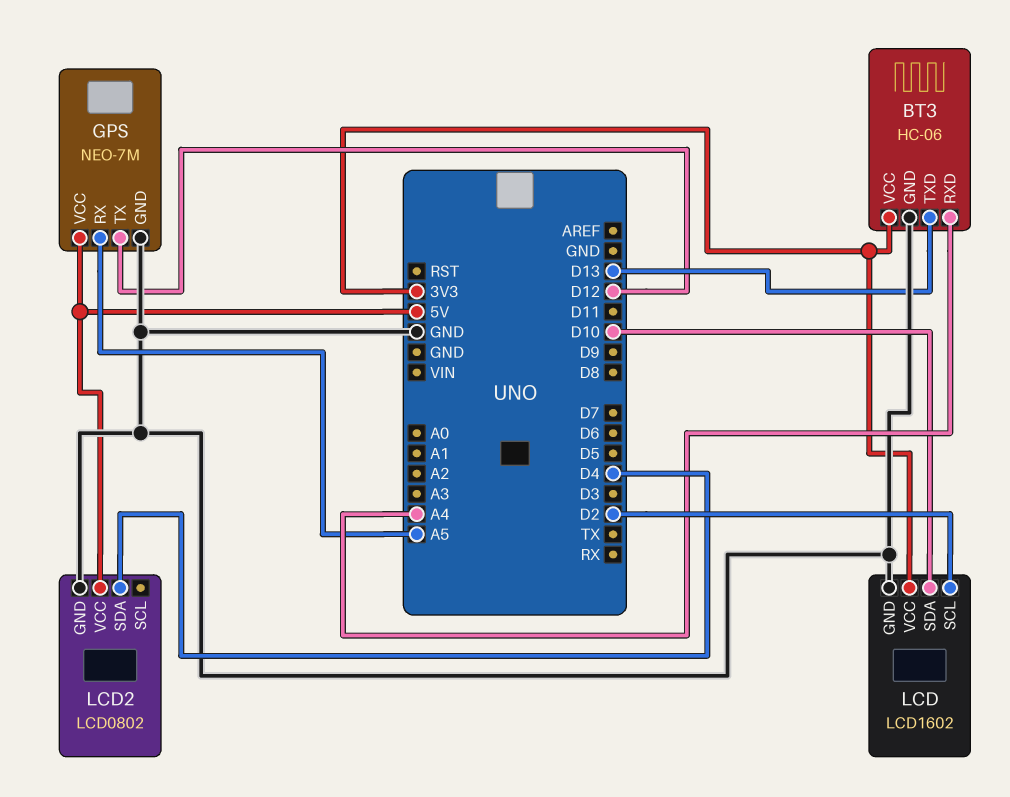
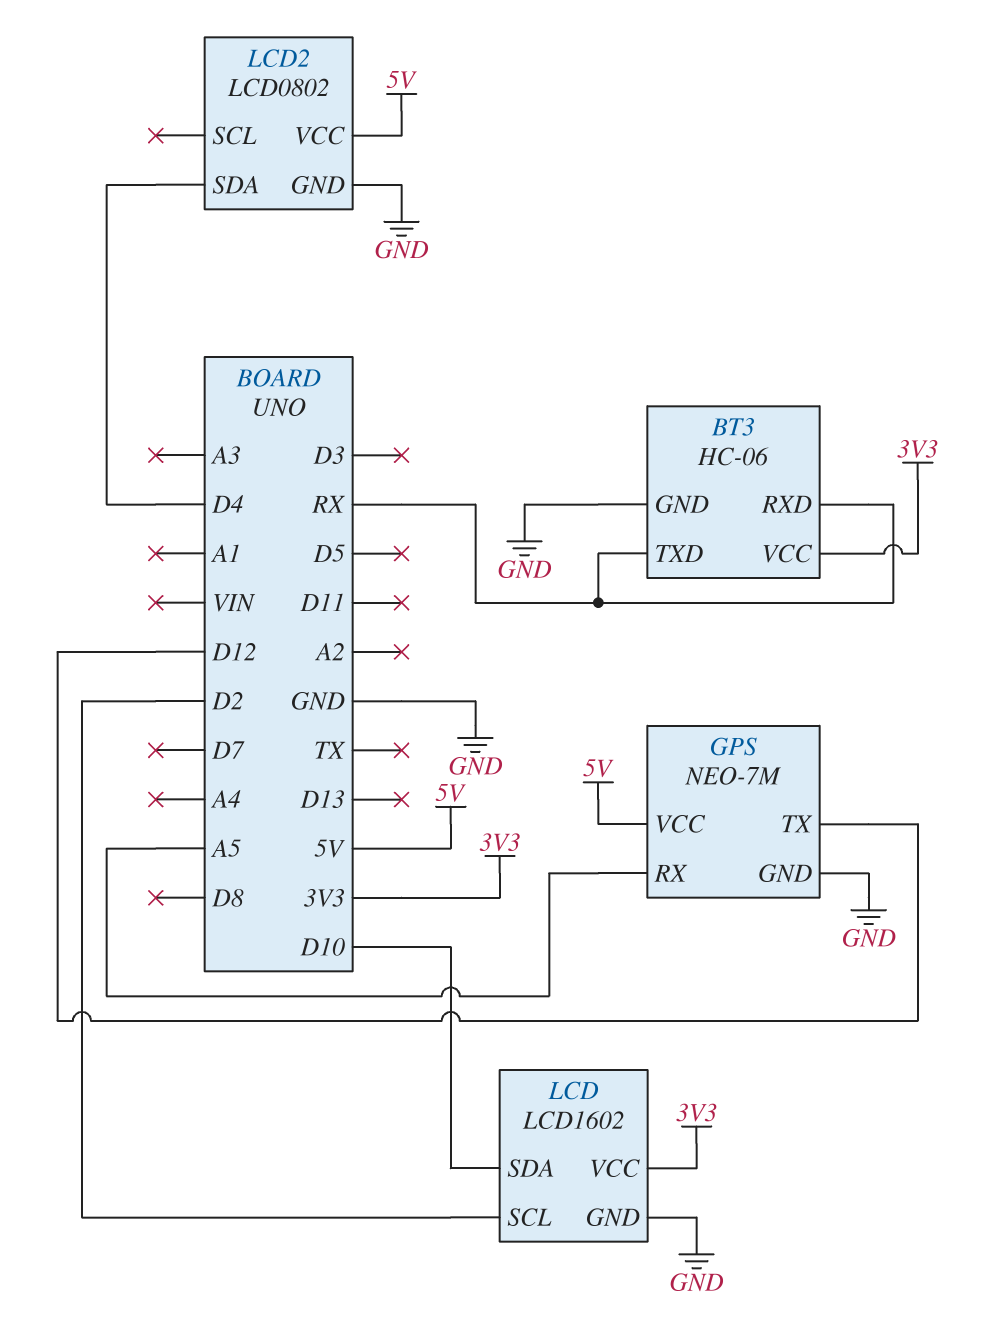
BT3 pin RXD: A4 -> RX
BT3 pin TXD: D13 -> RX

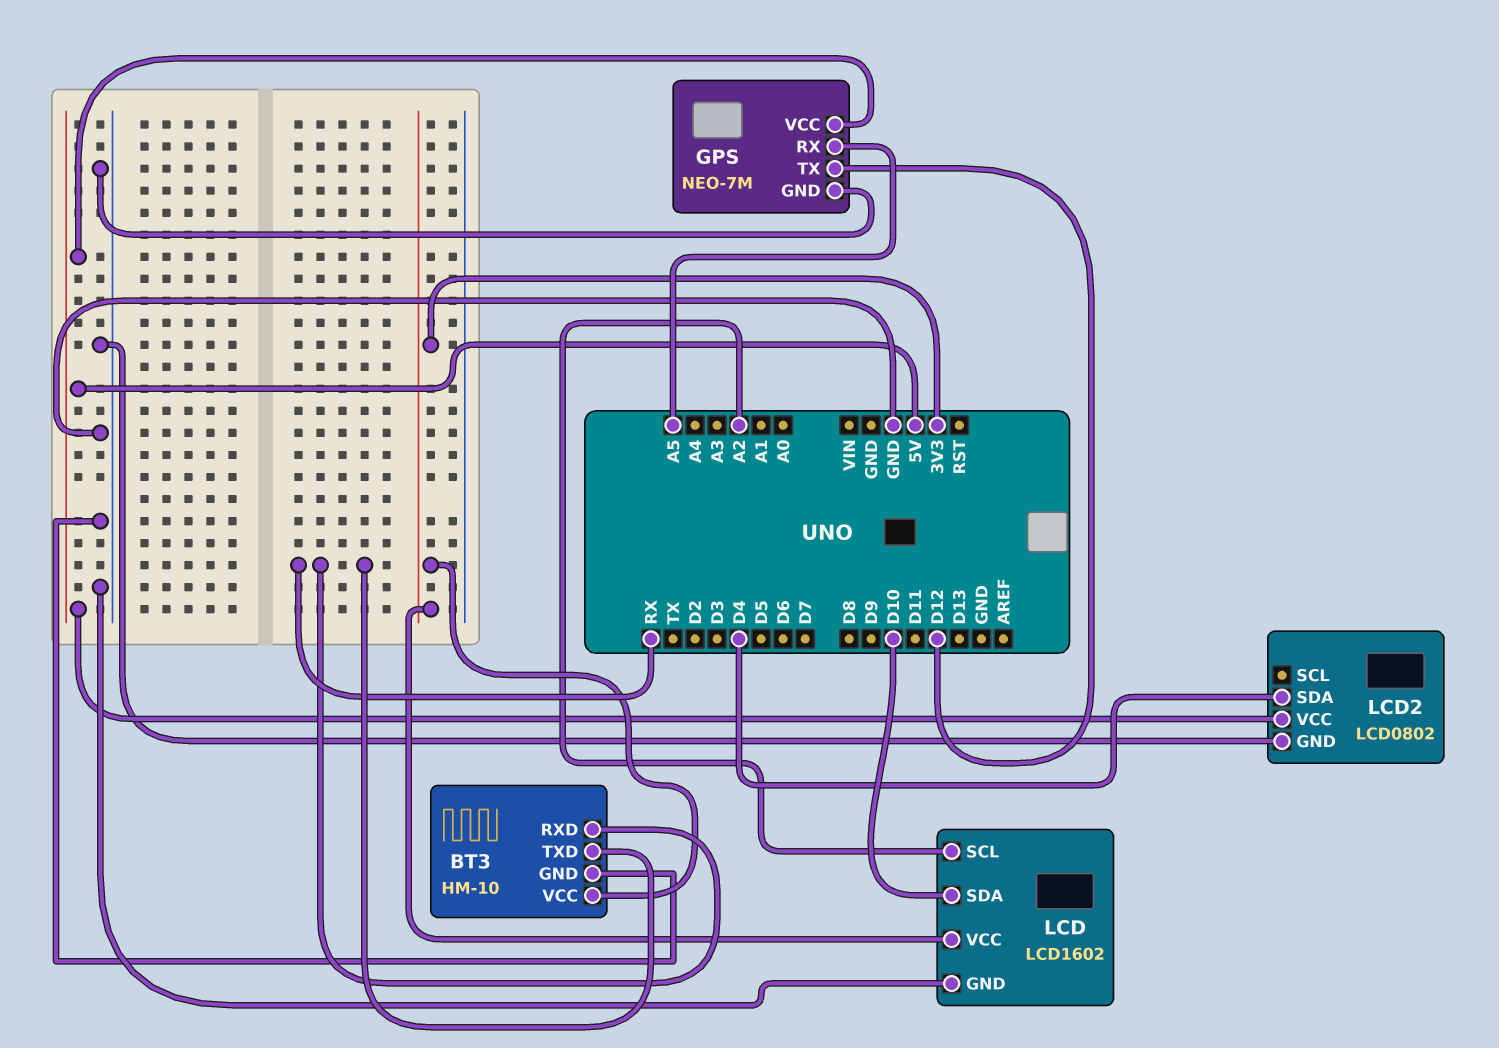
BT3: HC-06 -> HM-10
LCD pin SCL: D2 -> A2

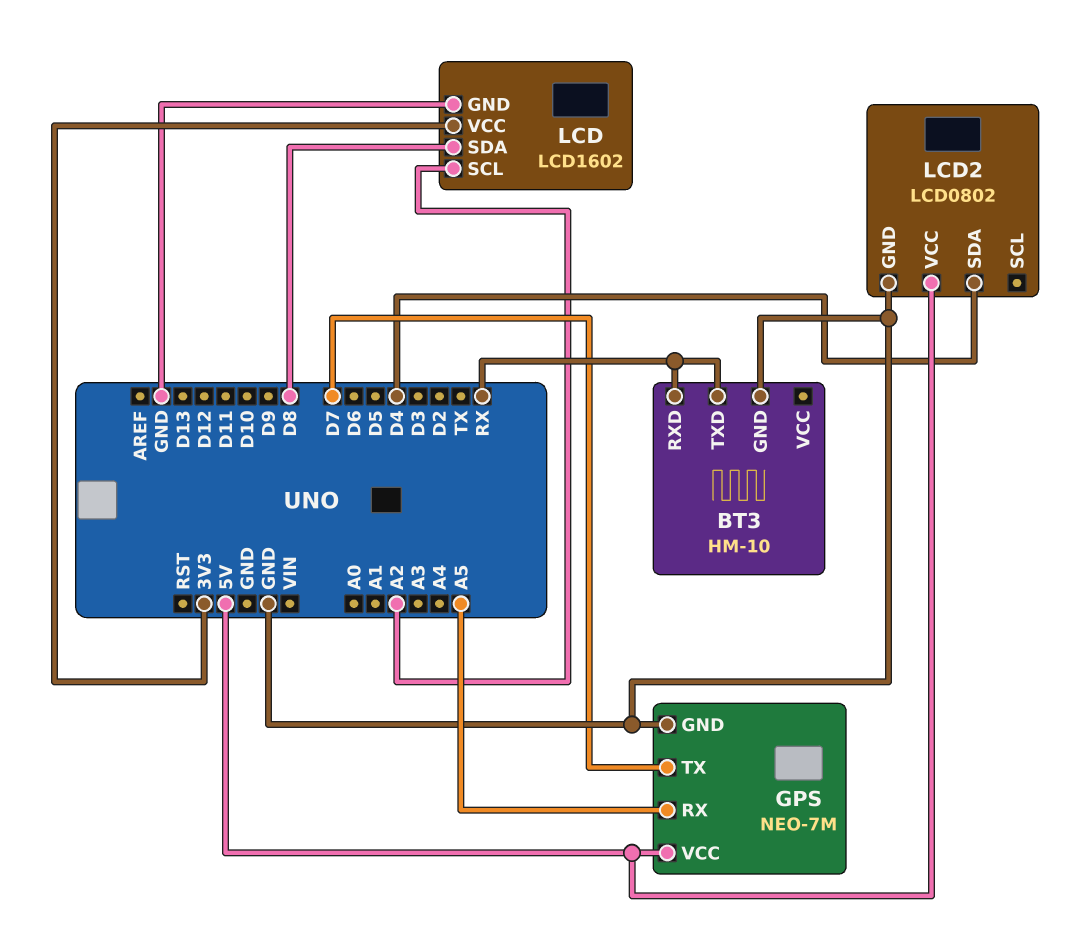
BT3 pin VCC: 3V3 -> none
GPS pin TX: D12 -> D7
LCD pin SDA: D10 -> D8

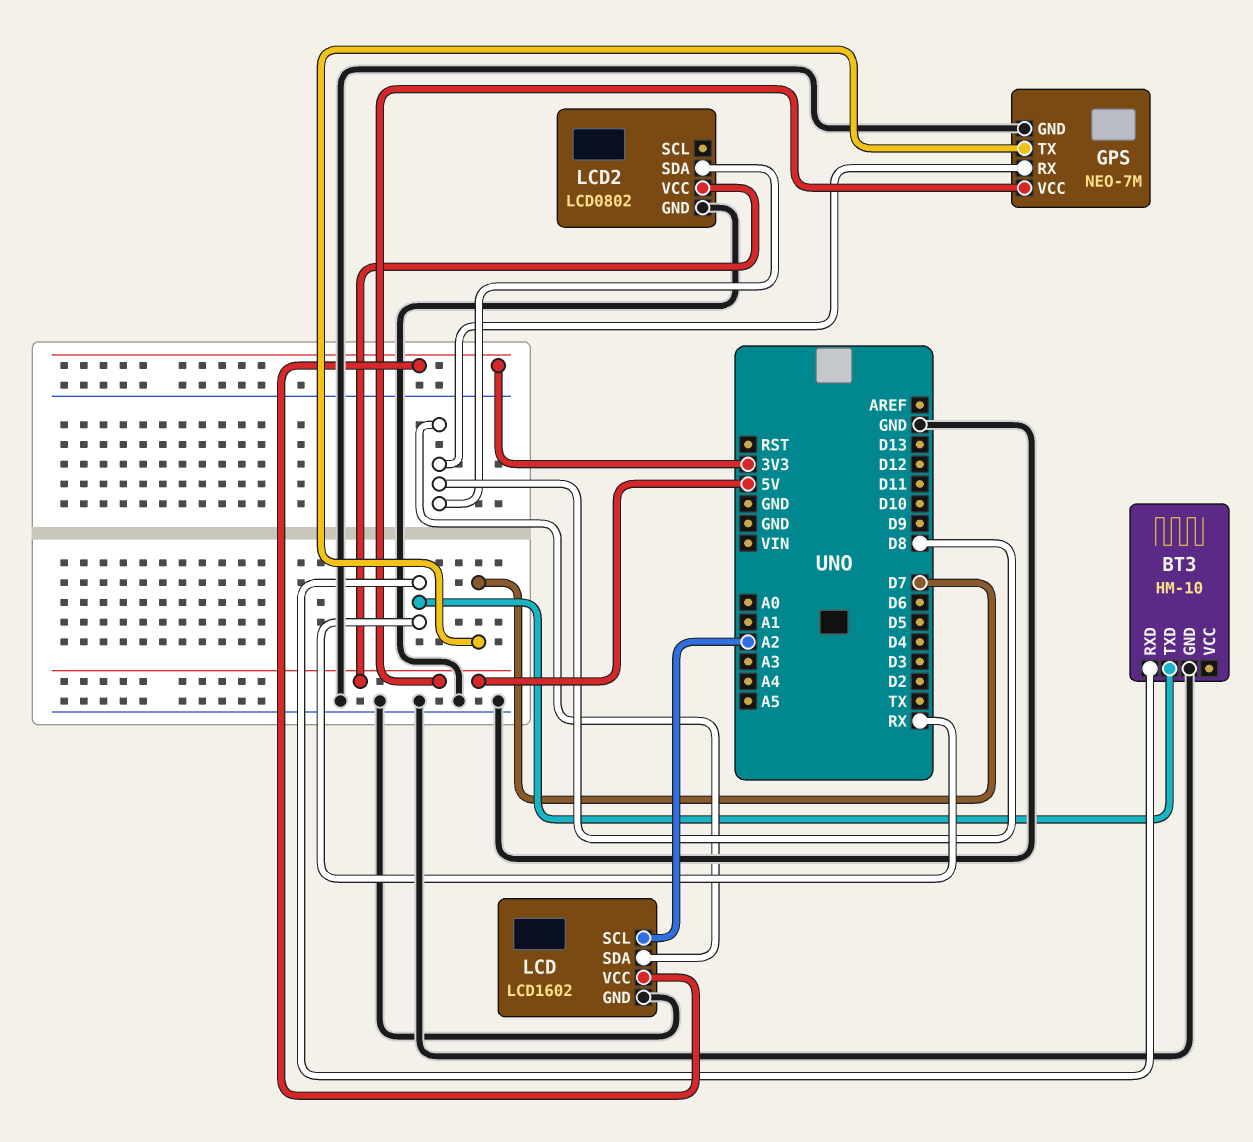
GPS pin RX: A5 -> D8
LCD2 pin SDA: D4 -> D8

